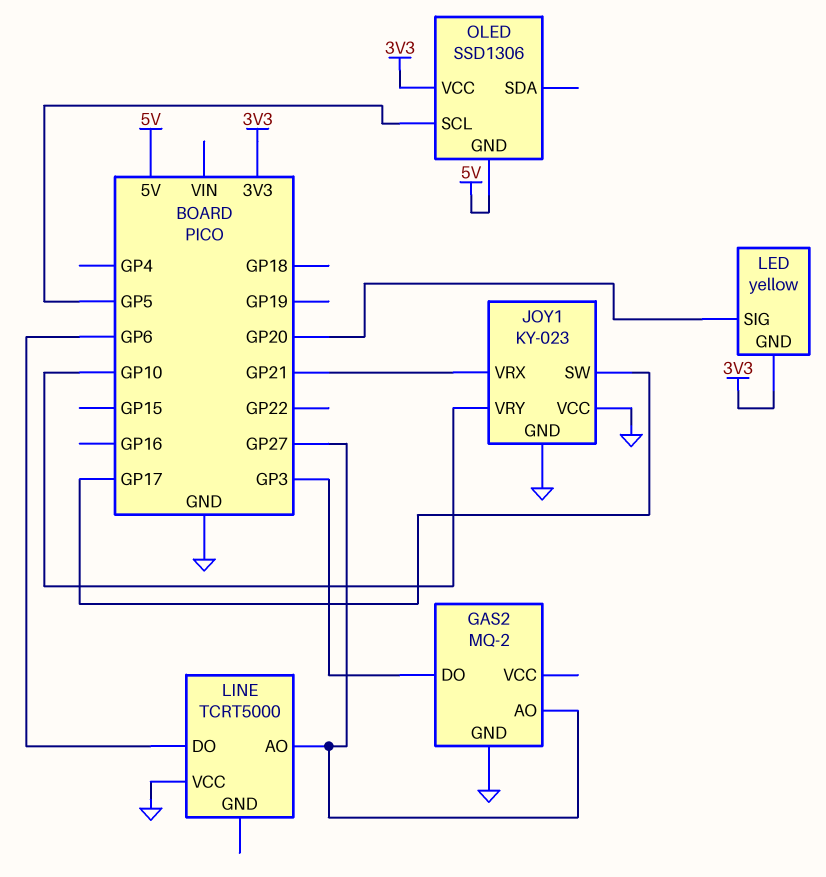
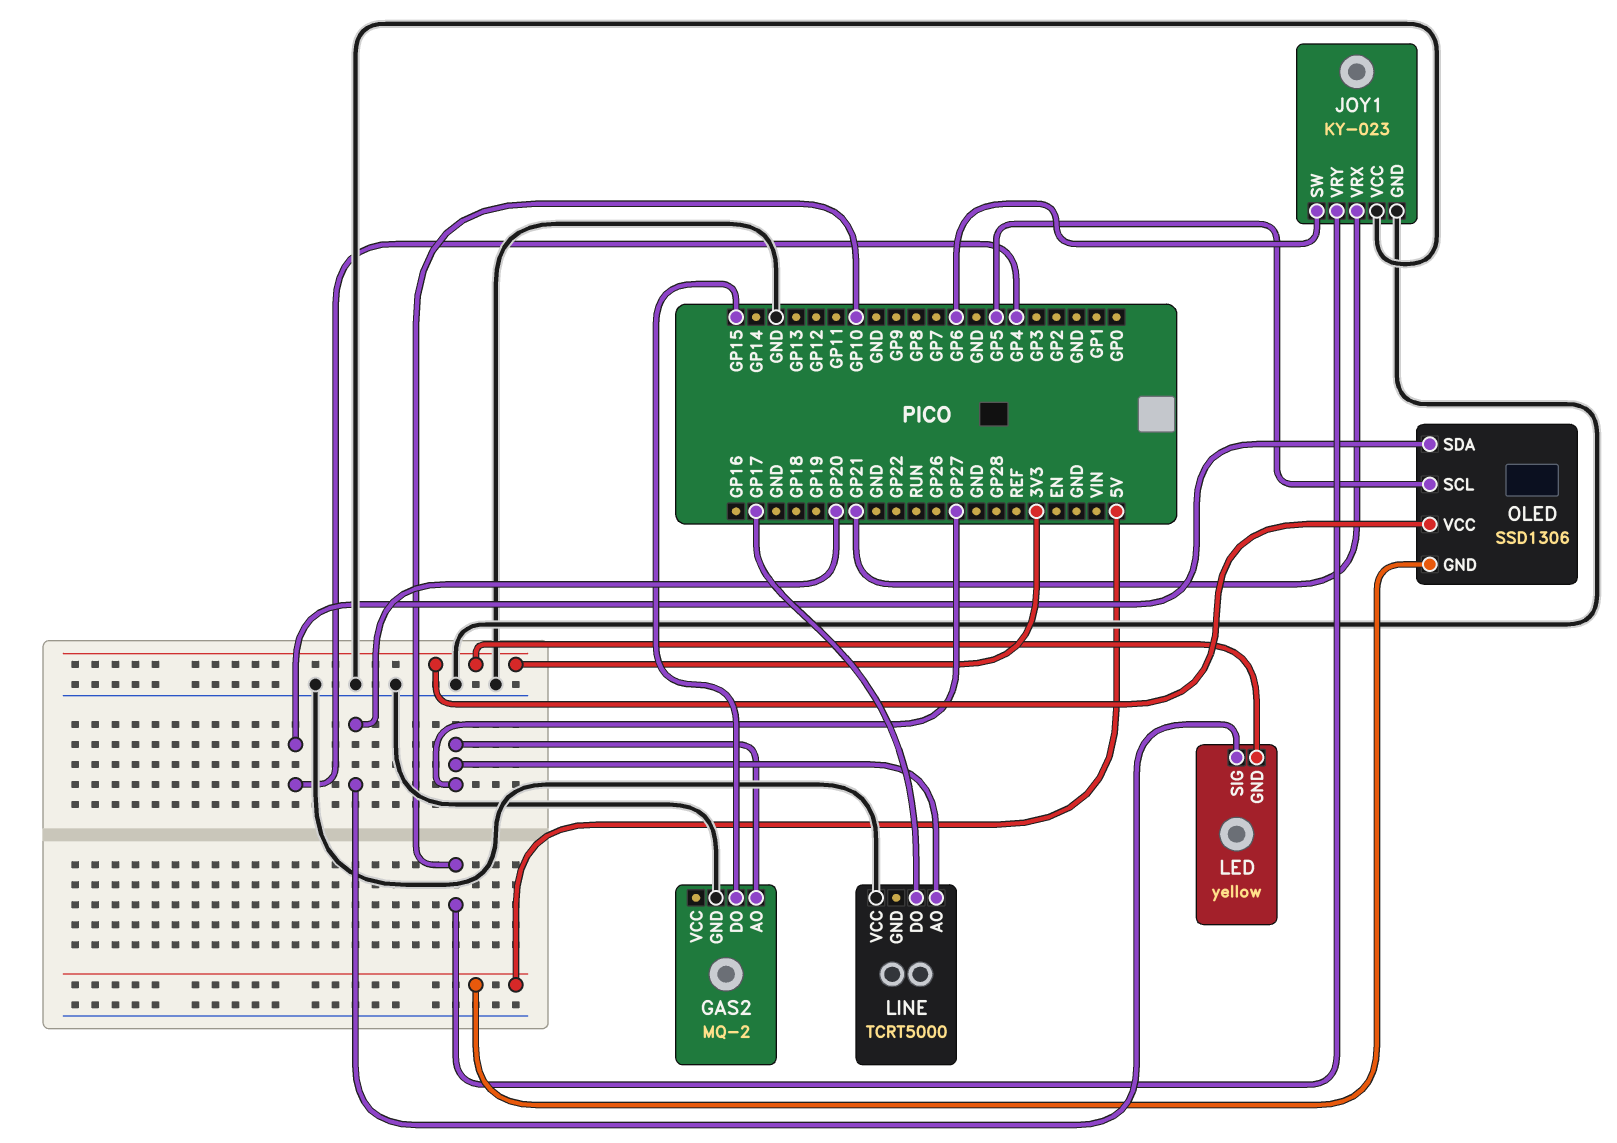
GAS2 pin DO: GP3 -> GP15
JOY1 pin SW: GP17 -> GP6
LINE pin DO: GP6 -> GP17
OLED pin SDA: none -> GP4

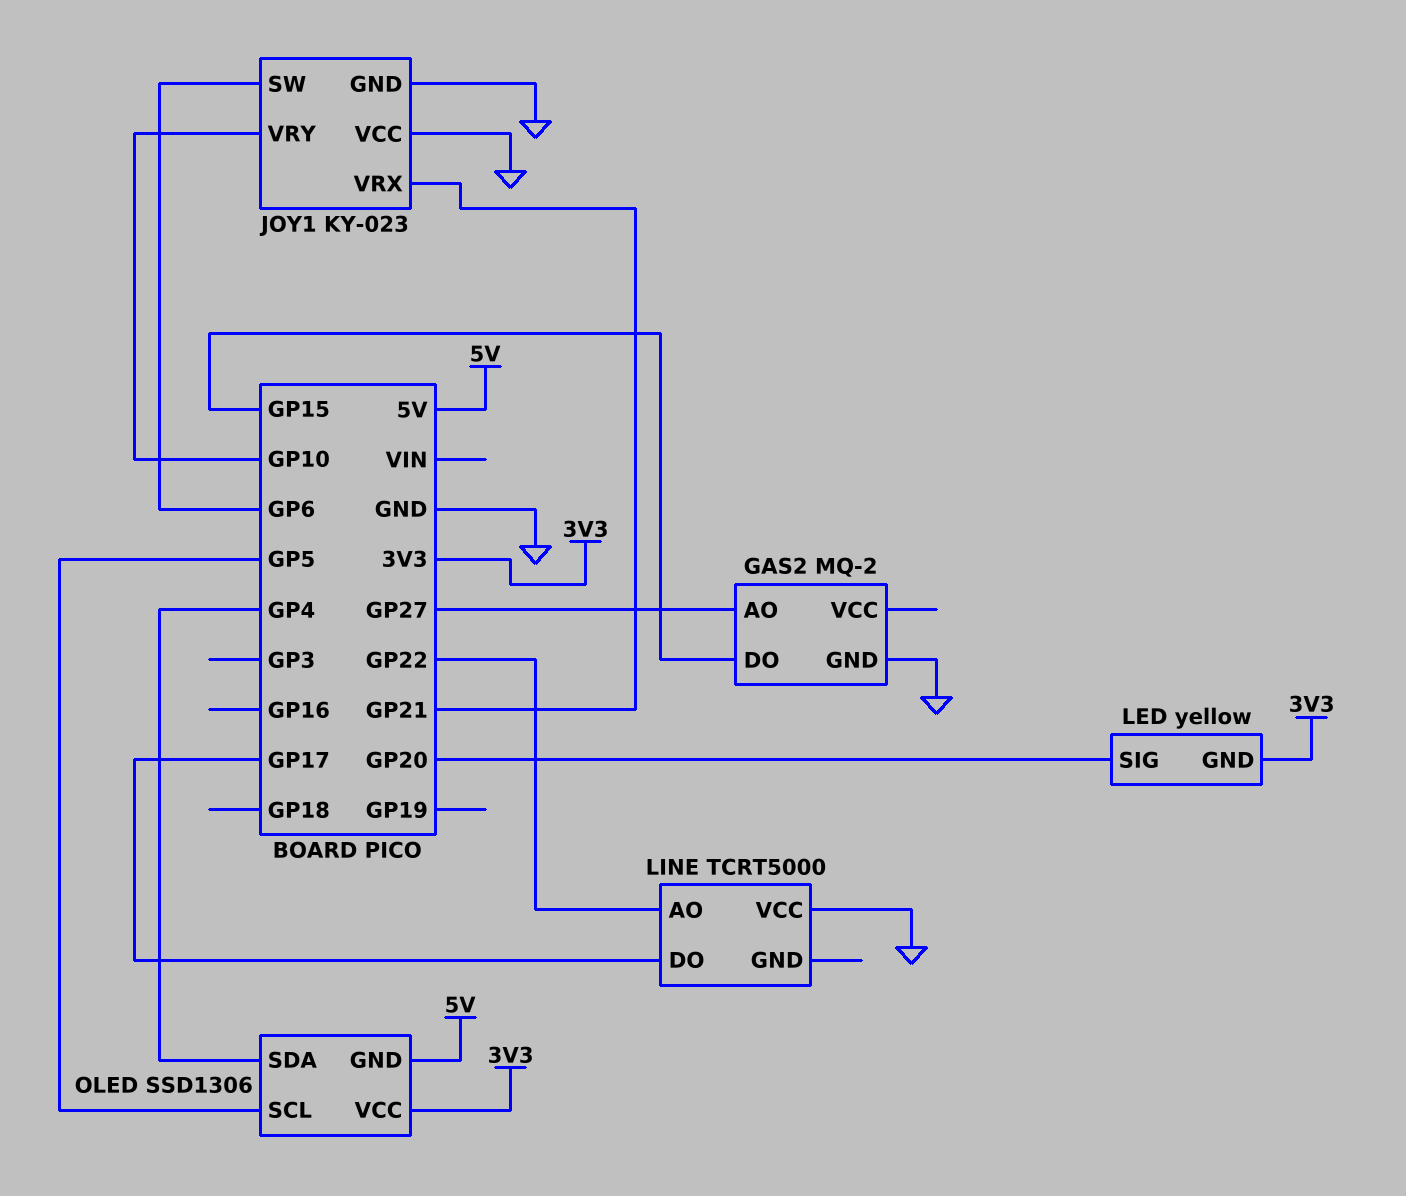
LINE pin AO: GP27 -> GP22

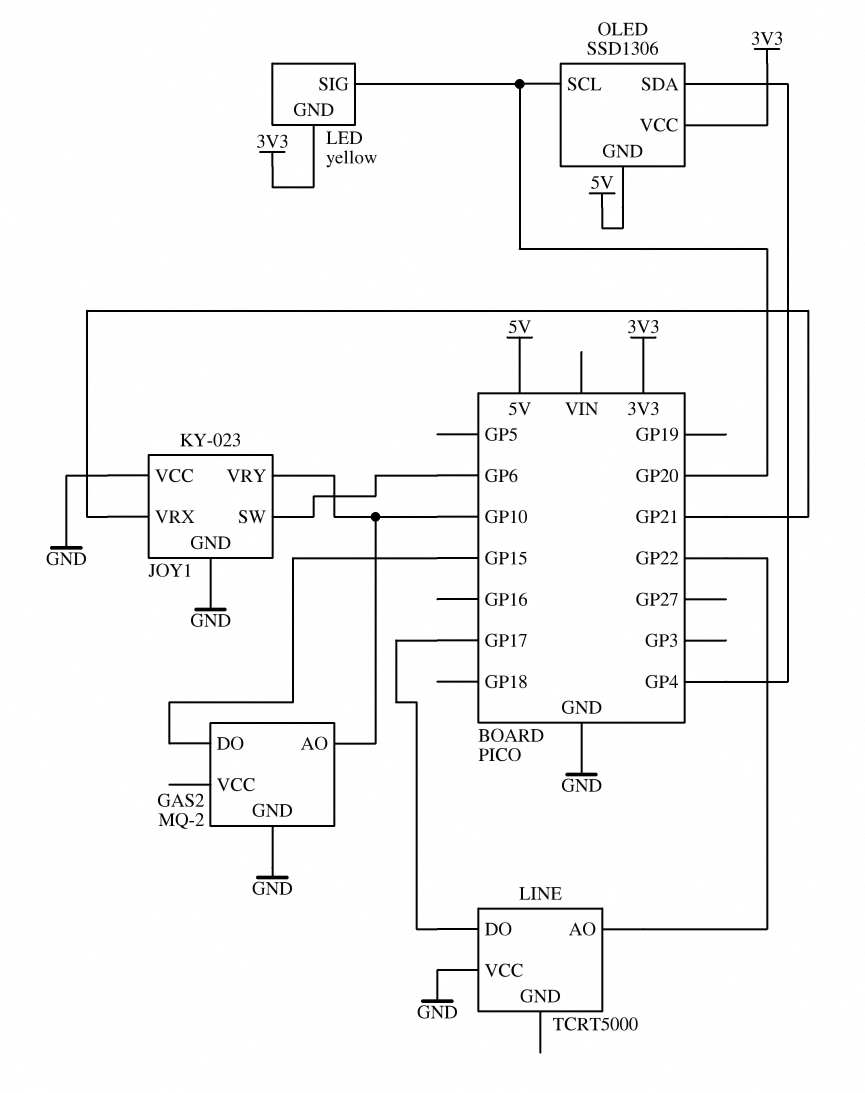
GAS2 pin AO: GP27 -> GP10
OLED pin SCL: GP5 -> GP20

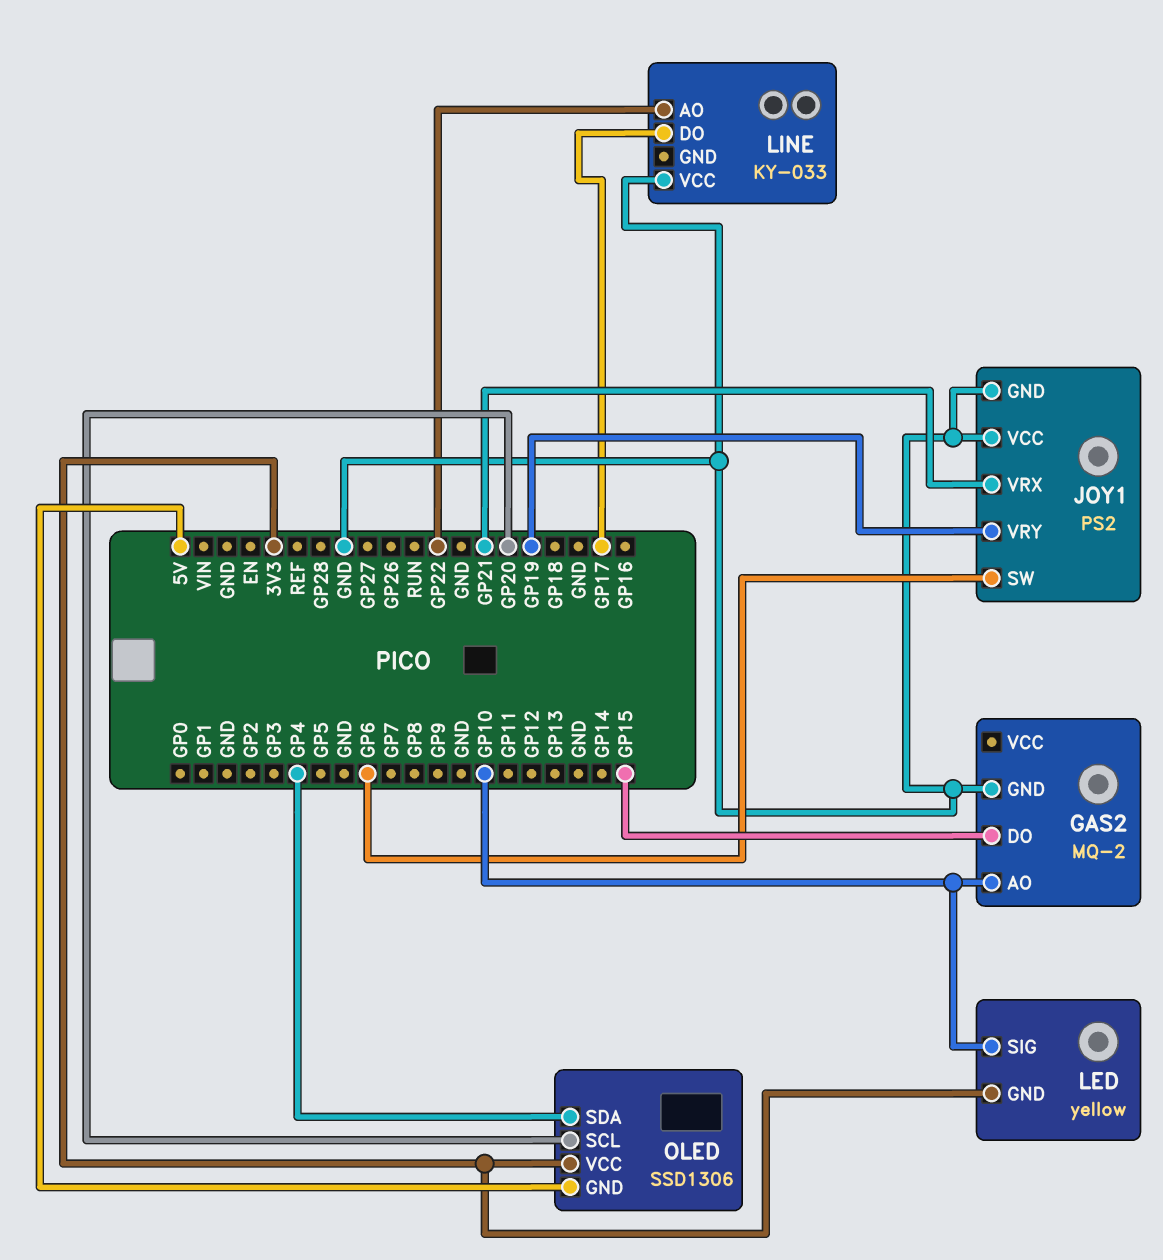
JOY1: KY-023 -> PS2
JOY1 pin VRY: GP10 -> GP19
LED pin SIG: GP20 -> GP10
LINE: TCRT5000 -> KY-033

